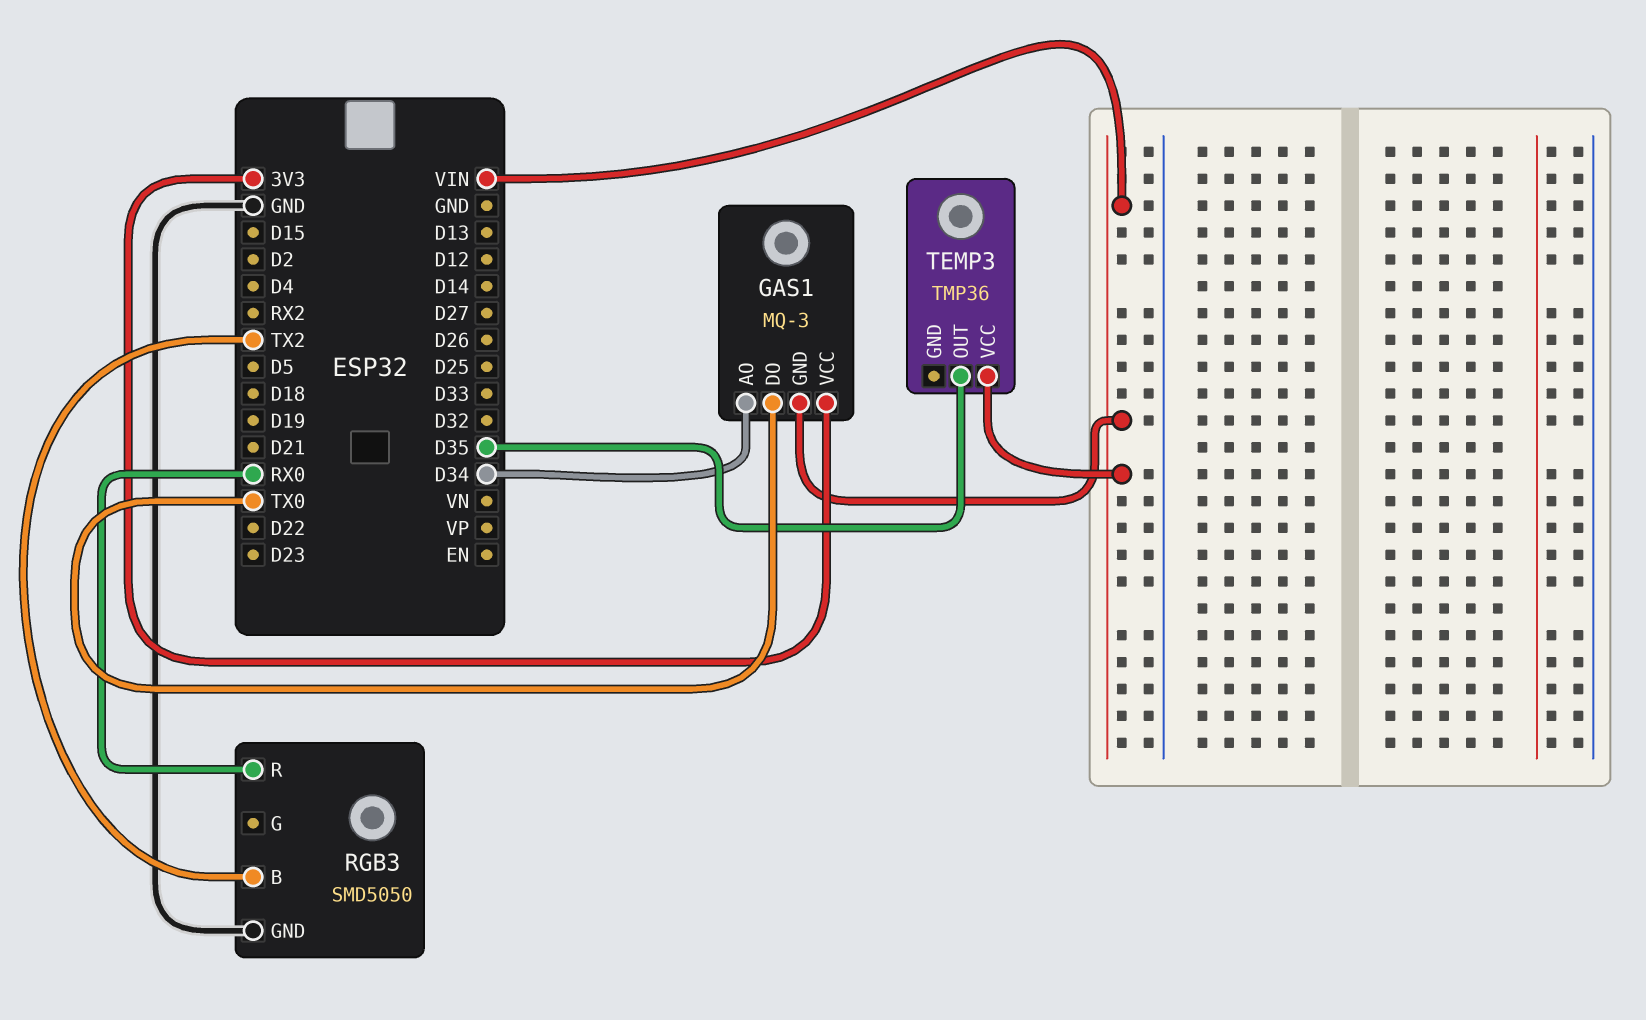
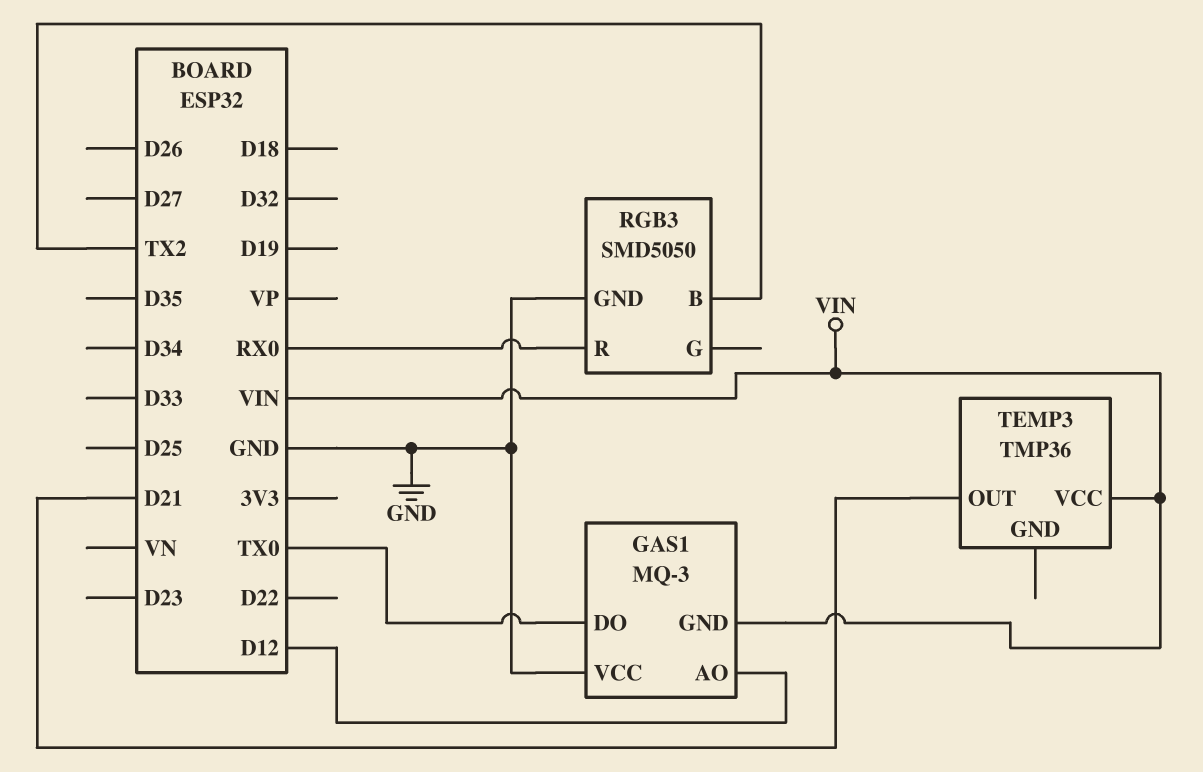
GAS1 pin AO: D34 -> D12
GAS1 pin VCC: 3V3 -> GND
TEMP3 pin OUT: D35 -> D21

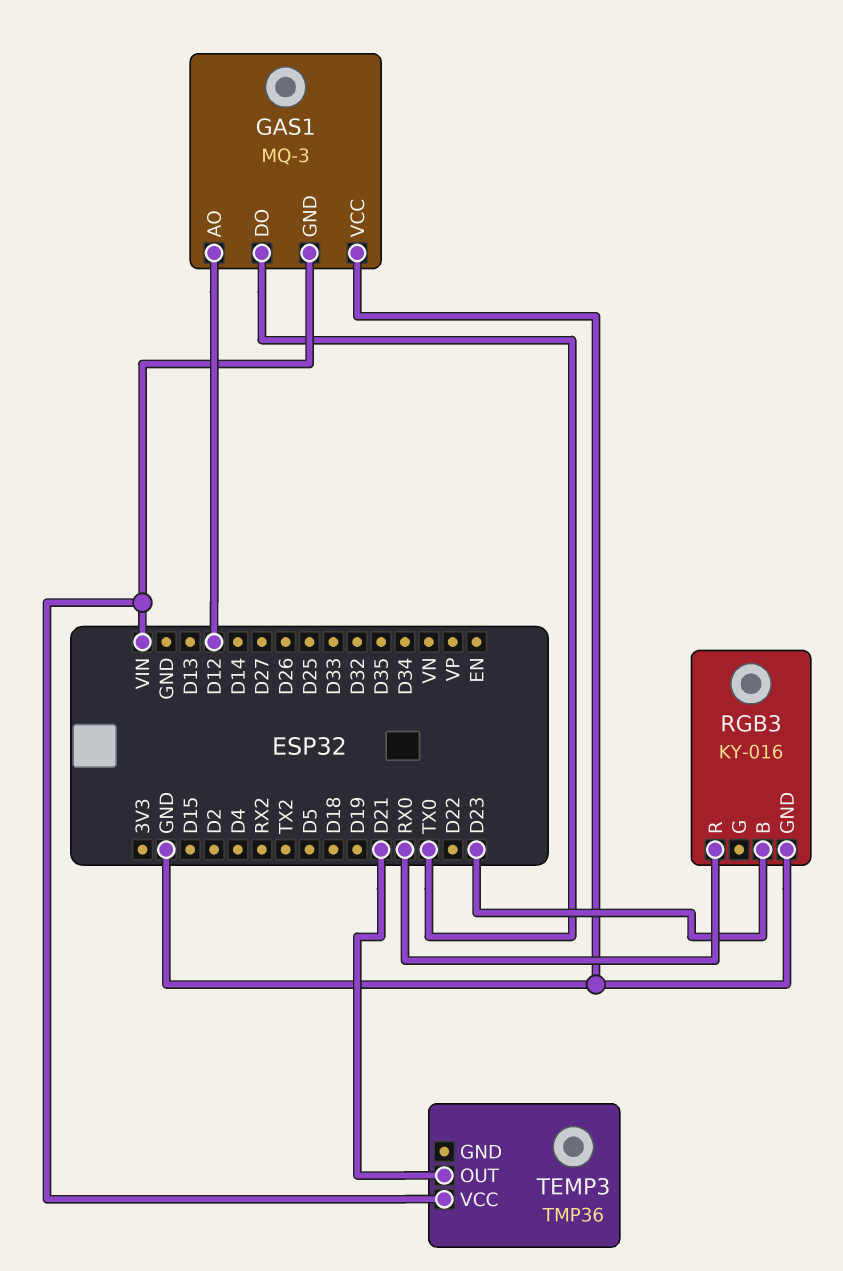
RGB3: SMD5050 -> KY-016
RGB3 pin B: TX2 -> D23

